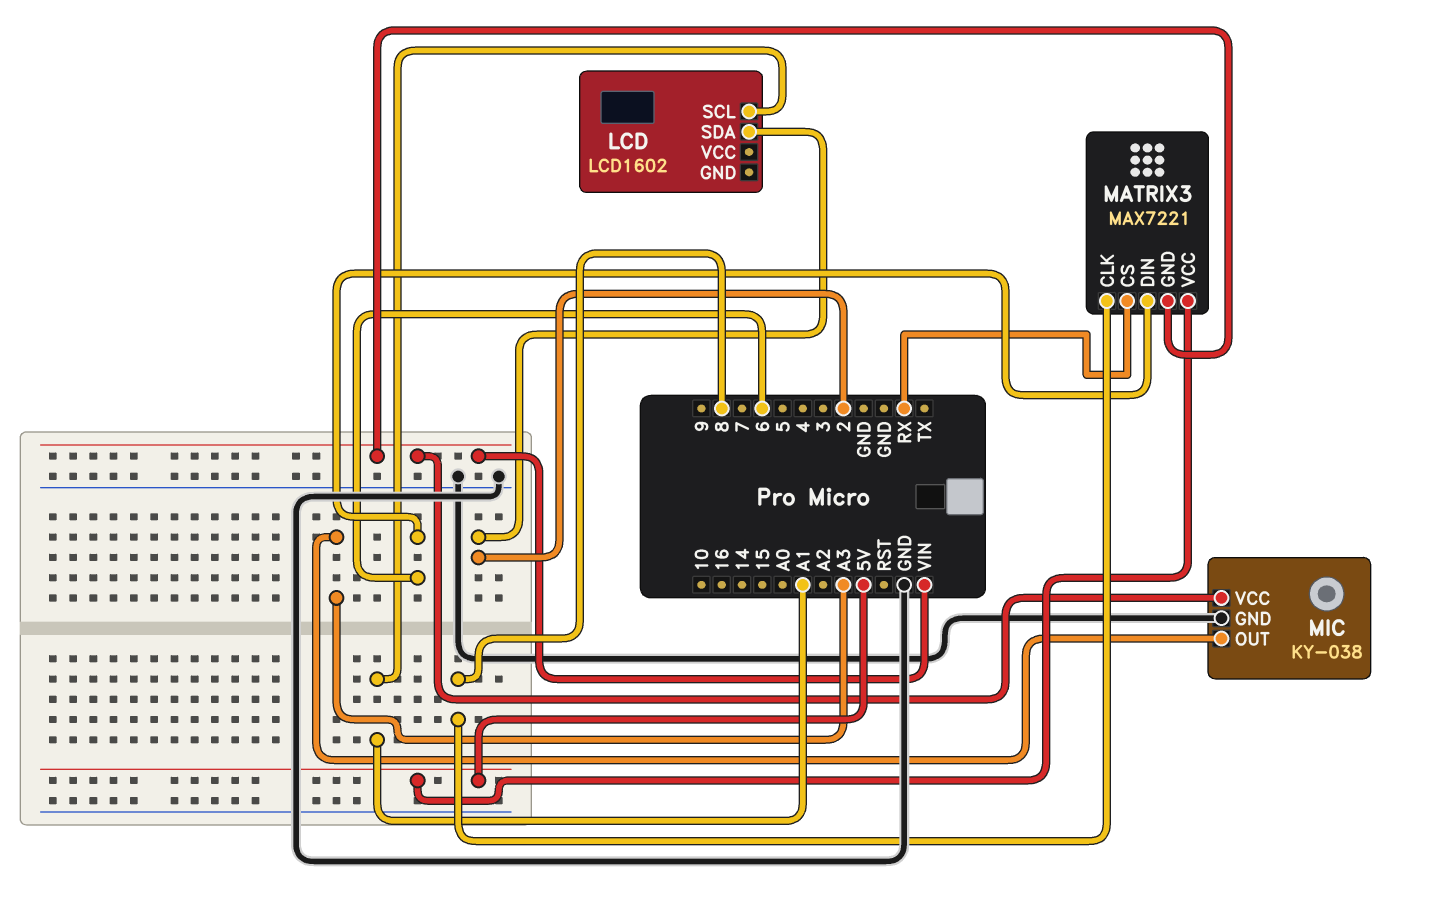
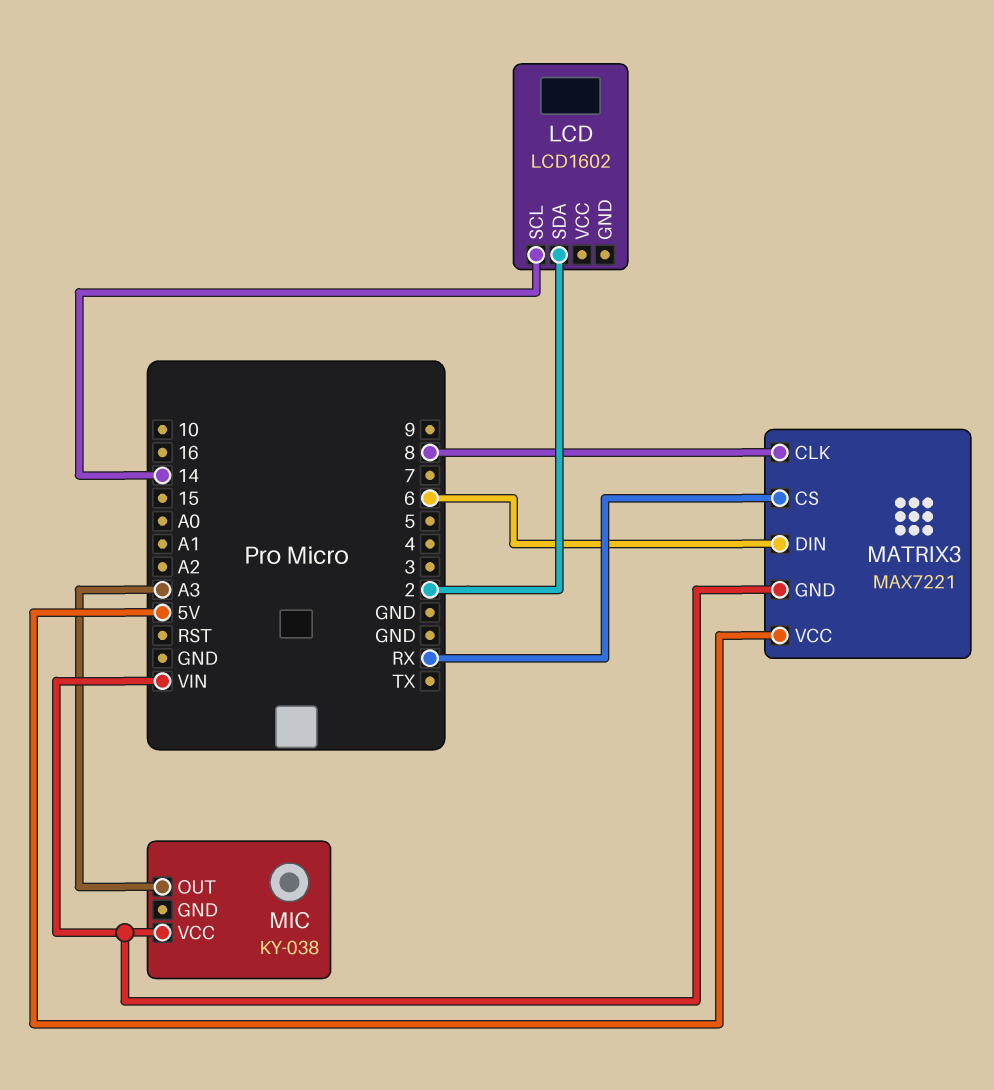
LCD pin SCL: A1 -> 14
MIC pin GND: GND -> none

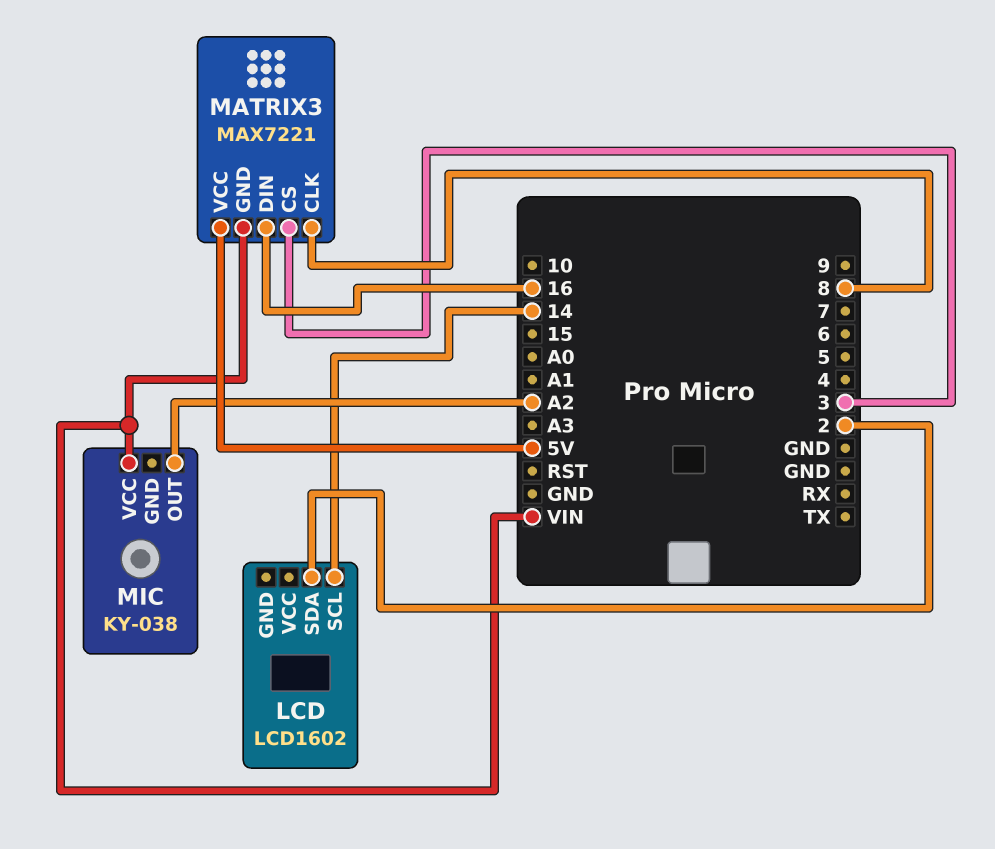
MATRIX3 pin CS: RX -> 3
MATRIX3 pin DIN: 6 -> 16
MIC pin OUT: A3 -> A2

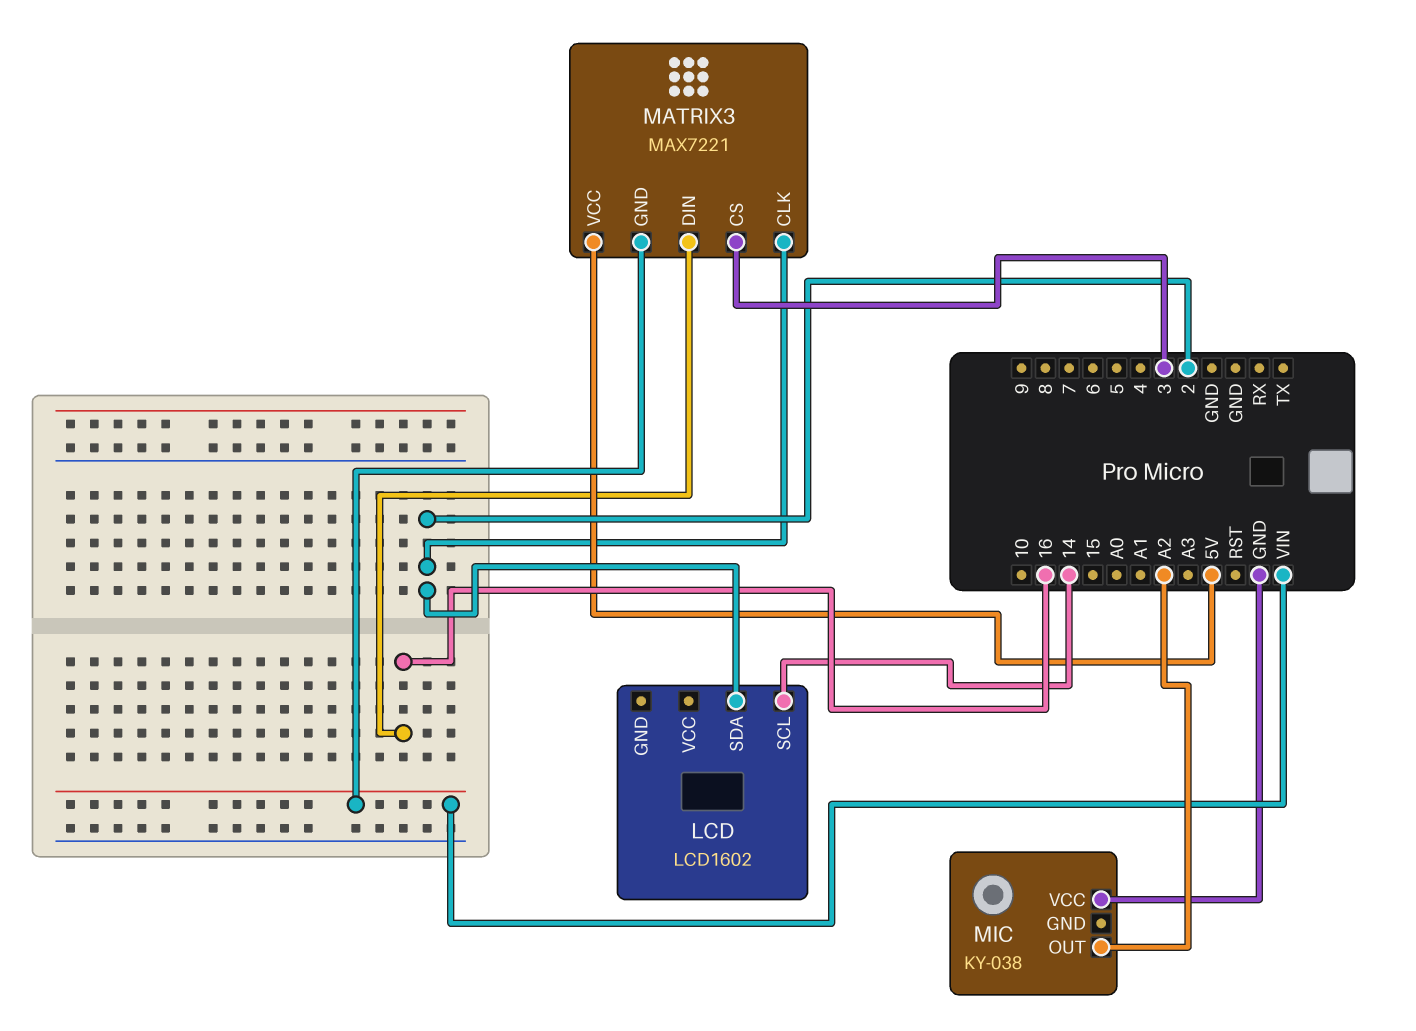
MATRIX3 pin CLK: 8 -> 2
MIC pin VCC: VIN -> GND

